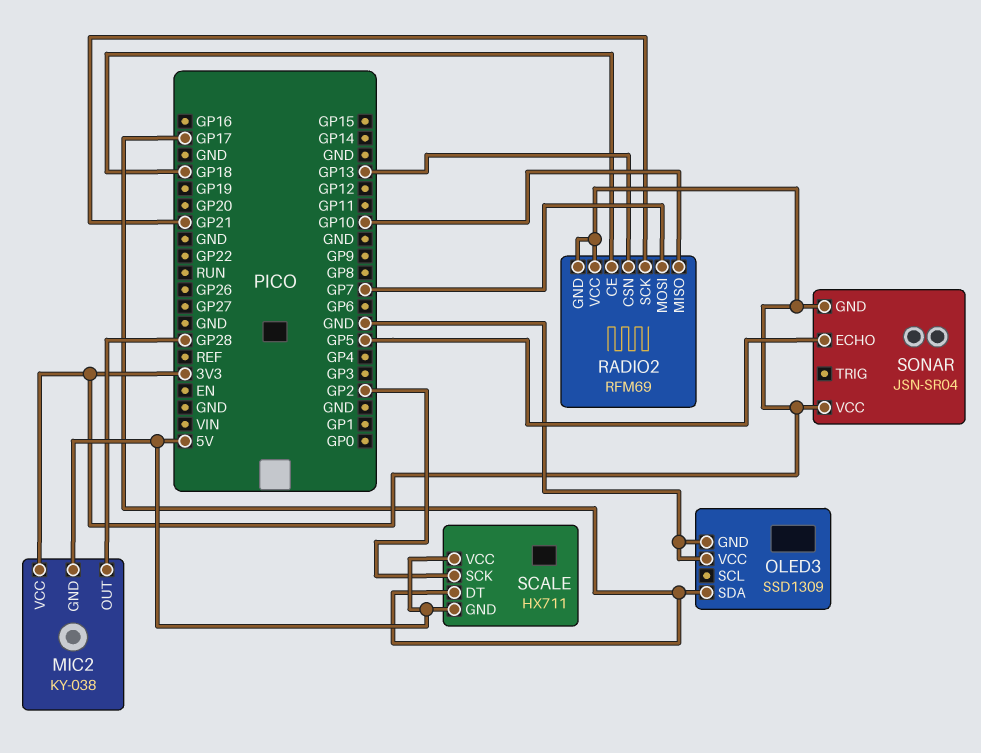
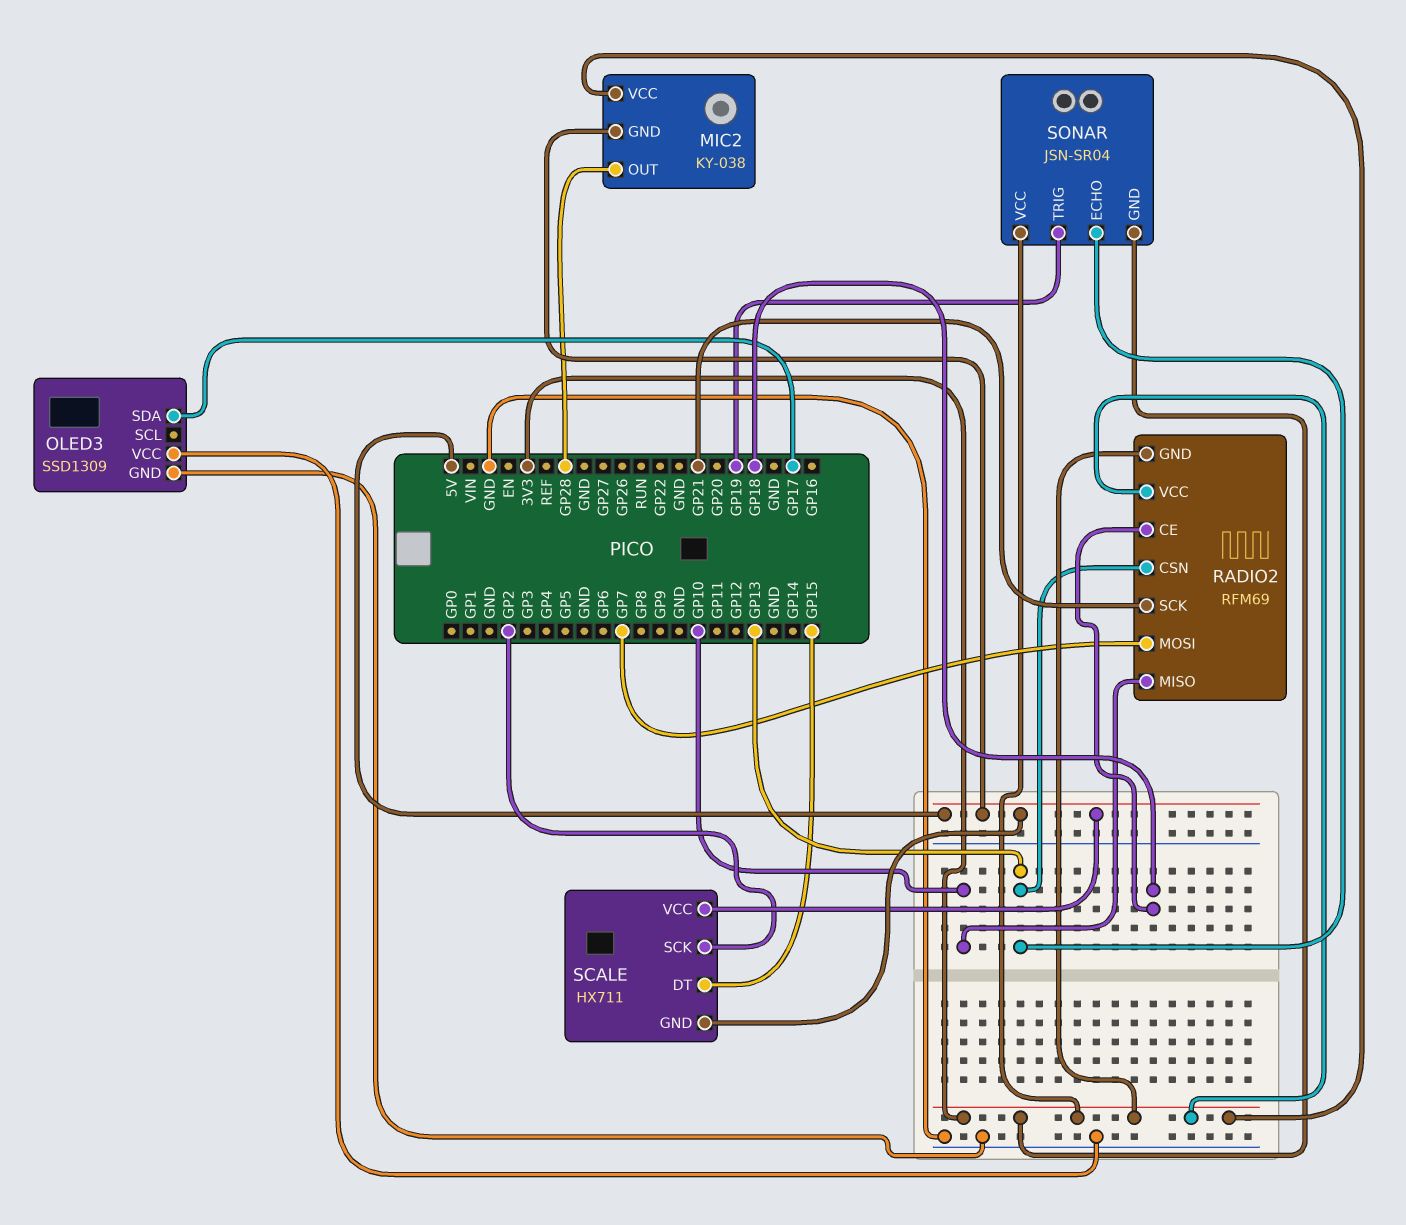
SCALE pin DT: GP17 -> GP15
SONAR pin ECHO: GP5 -> GP13
SONAR pin TRIG: none -> GP19

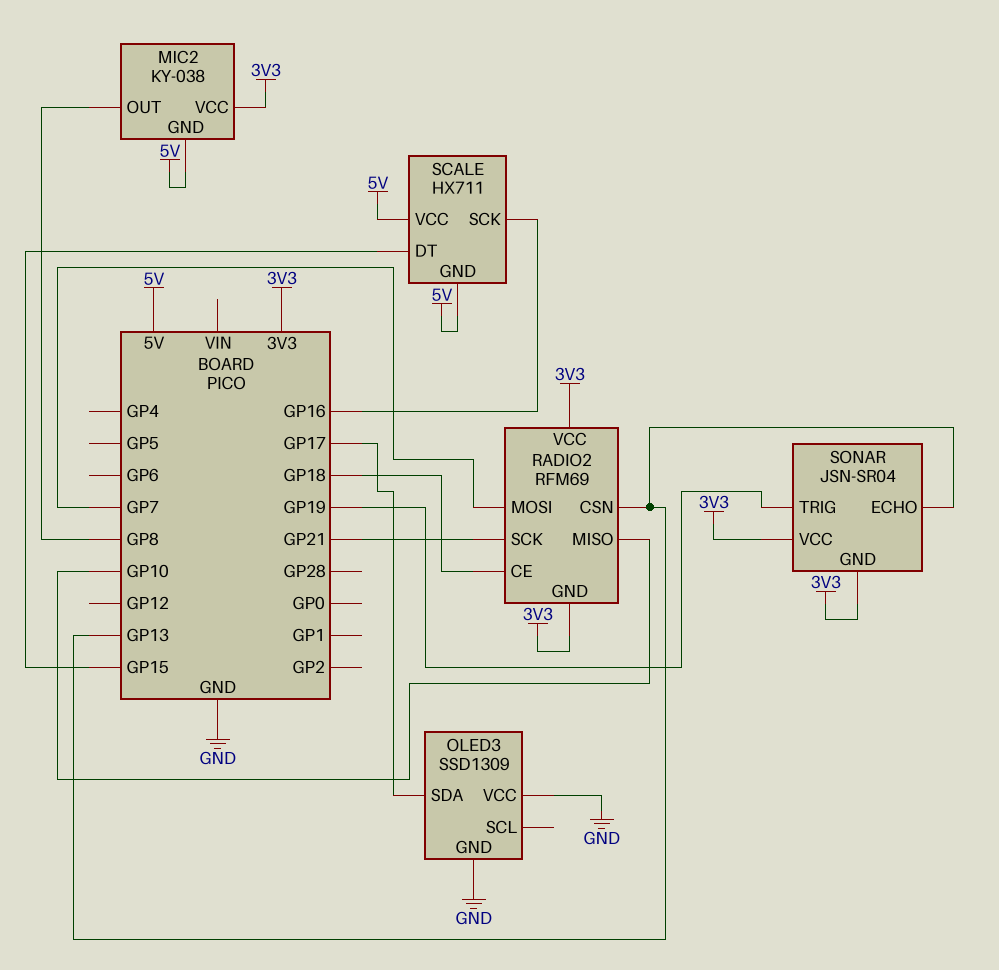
MIC2 pin OUT: GP28 -> GP8
SCALE pin SCK: GP2 -> GP16

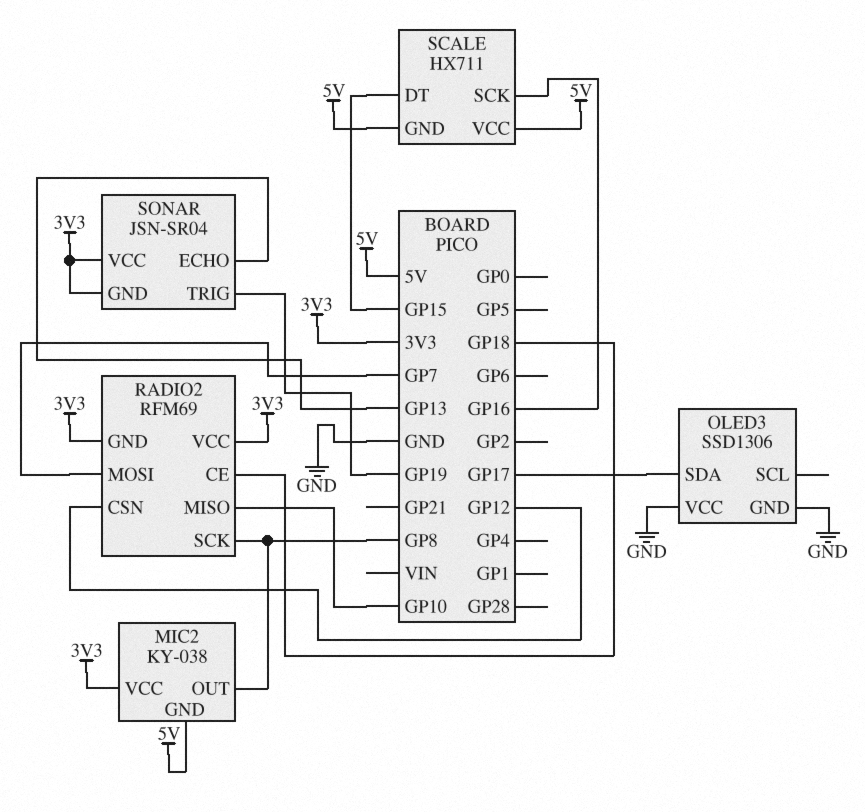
OLED3: SSD1309 -> SSD1306
RADIO2 pin CSN: GP13 -> GP12
RADIO2 pin SCK: GP21 -> GP8

